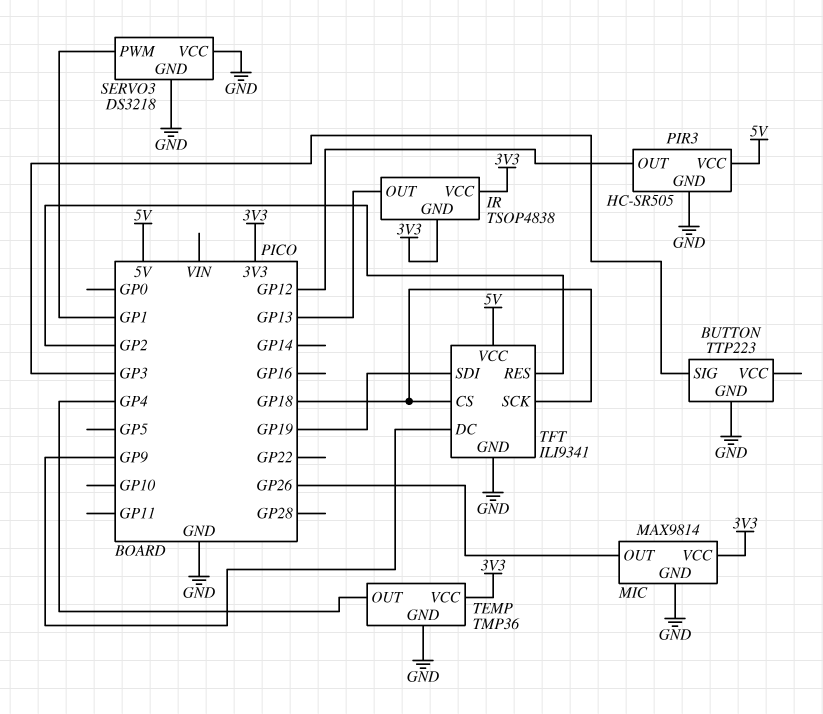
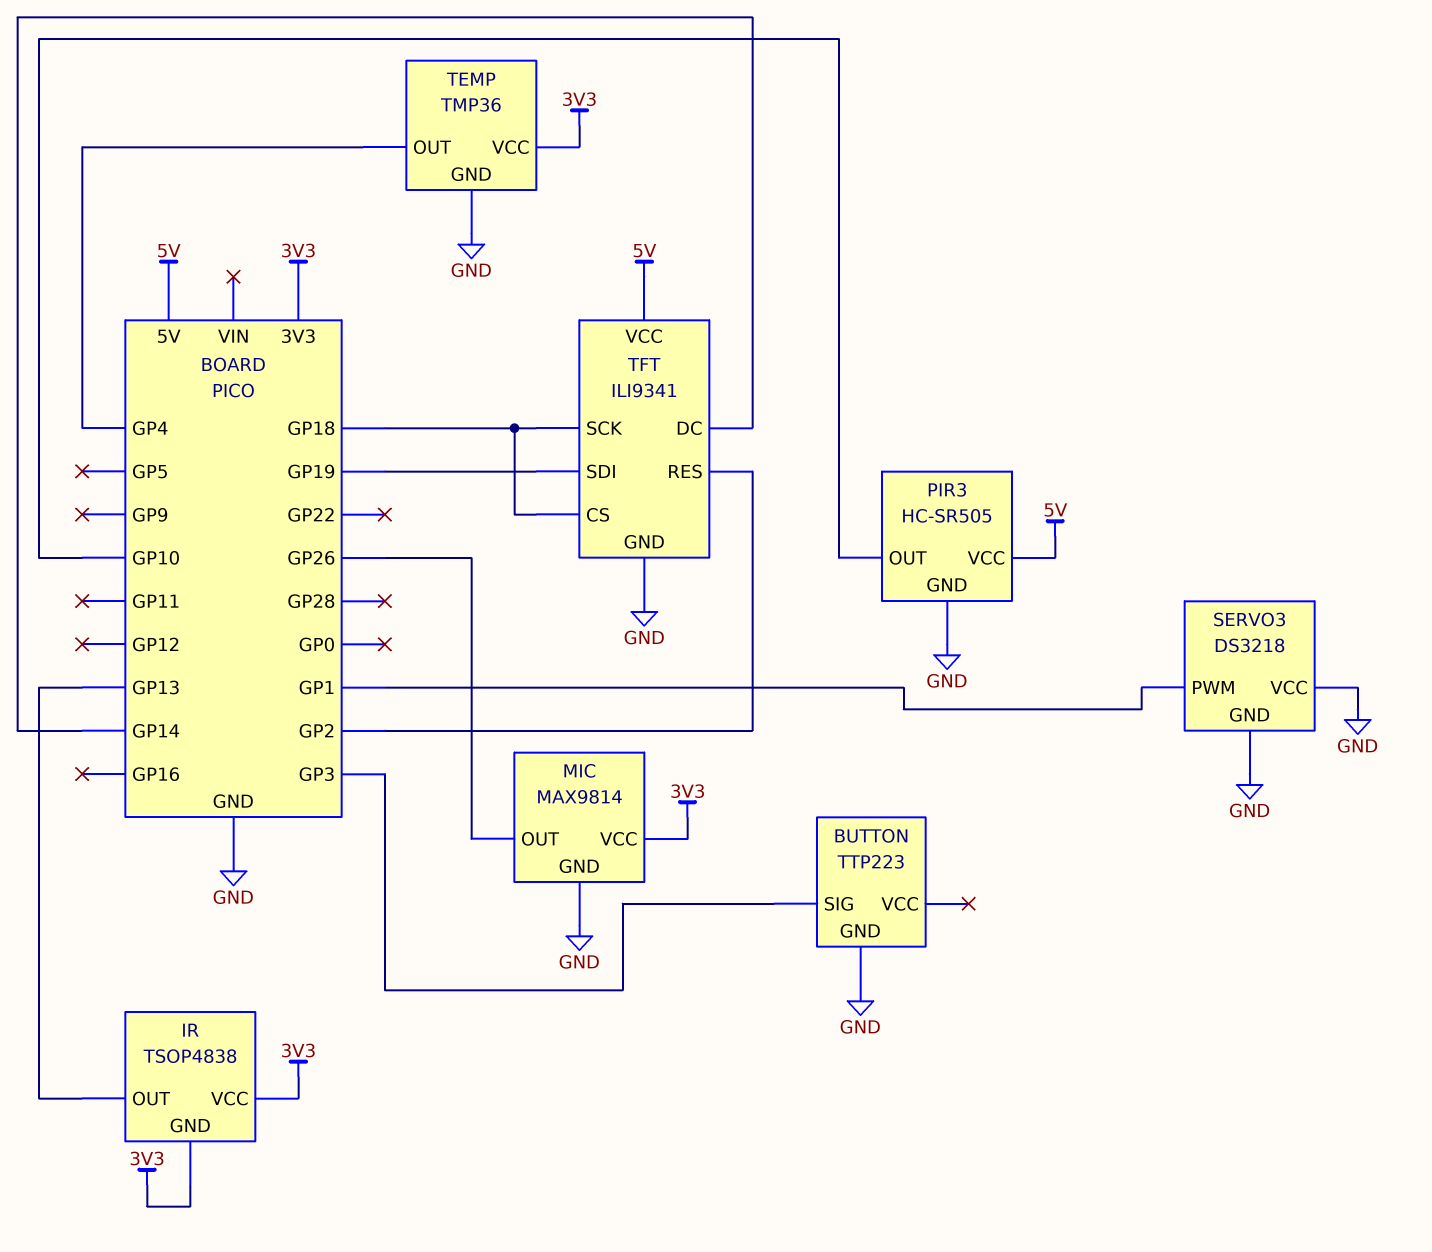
PIR3 pin OUT: GP12 -> GP10
TFT pin DC: GP9 -> GP14

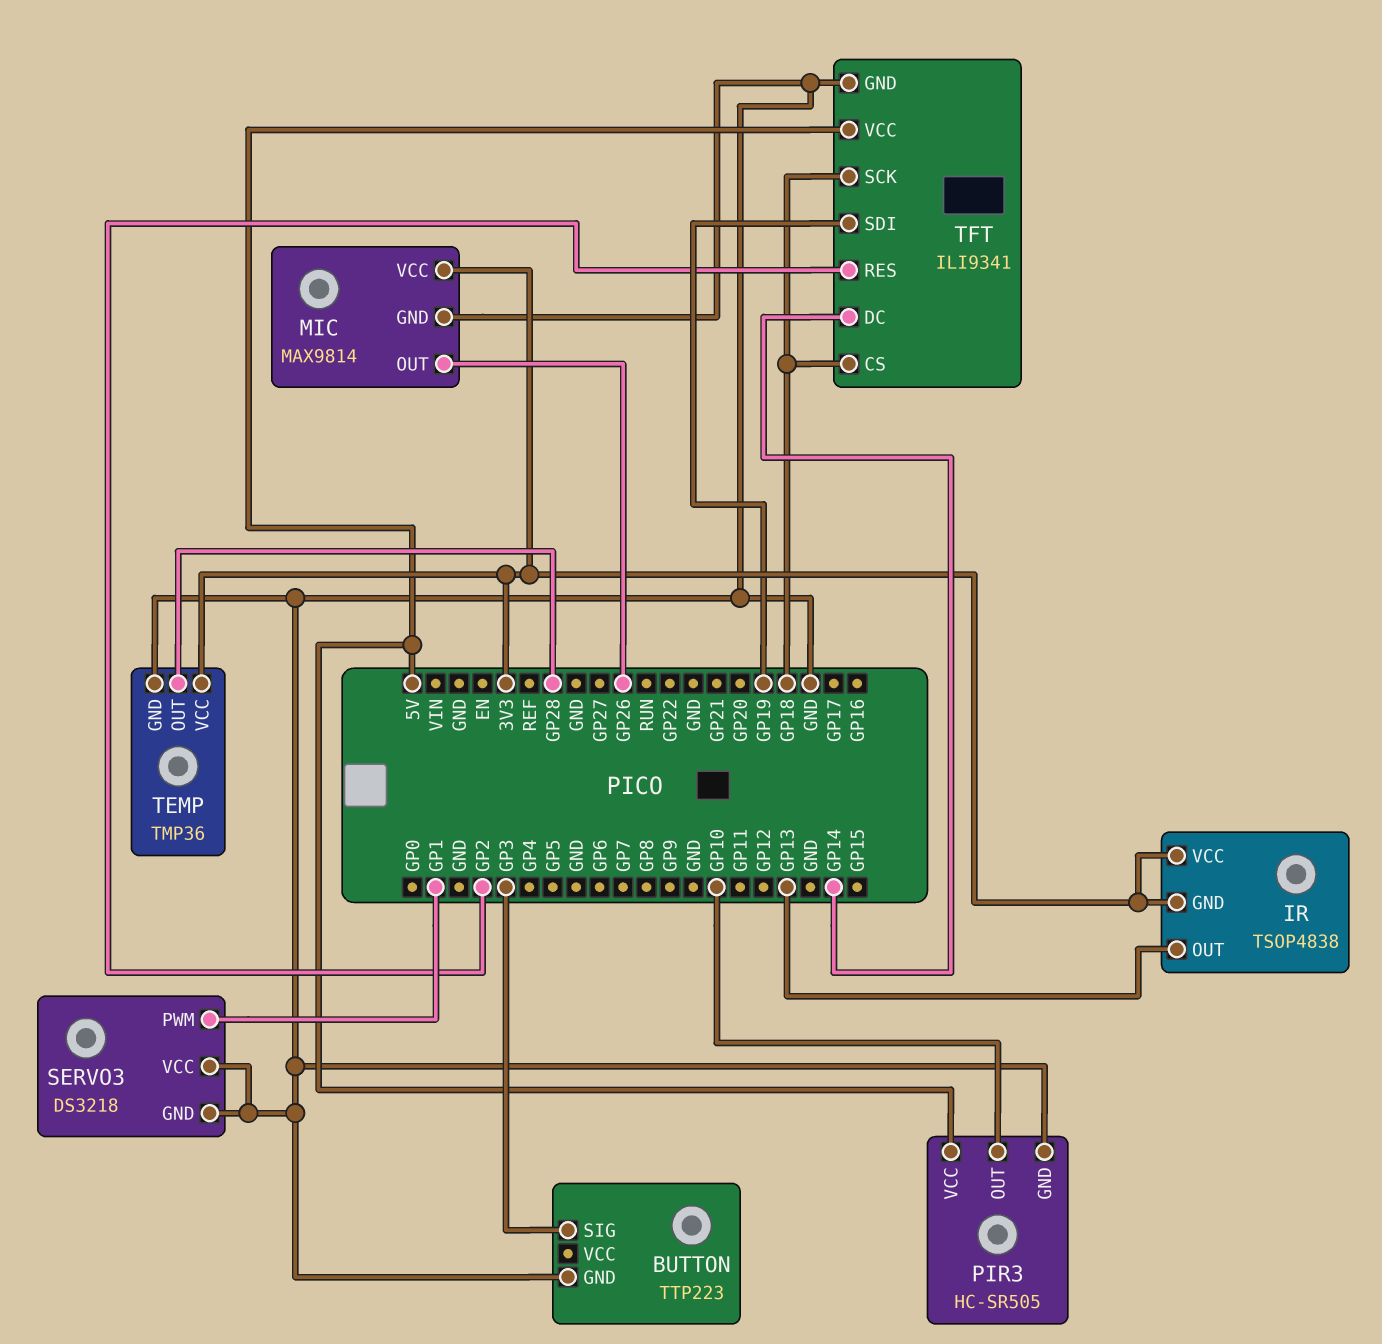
TEMP pin OUT: GP4 -> GP28

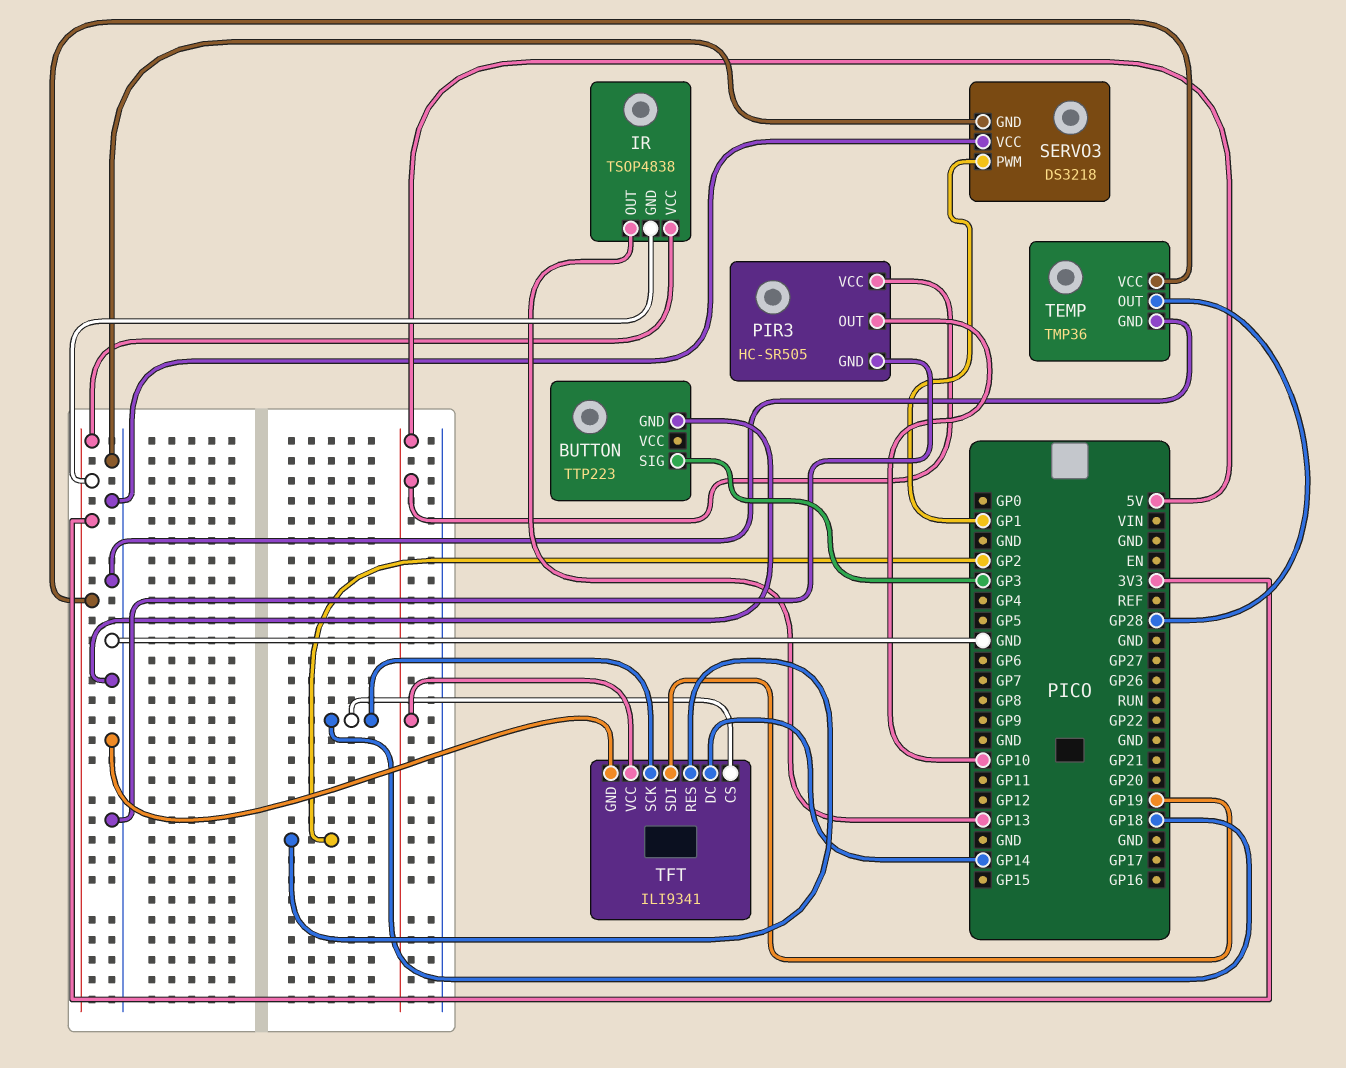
MIC: MAX9814 -> none
MIC pin GND: GND -> none
MIC pin OUT: GP26 -> none
MIC pin VCC: 3V3 -> none

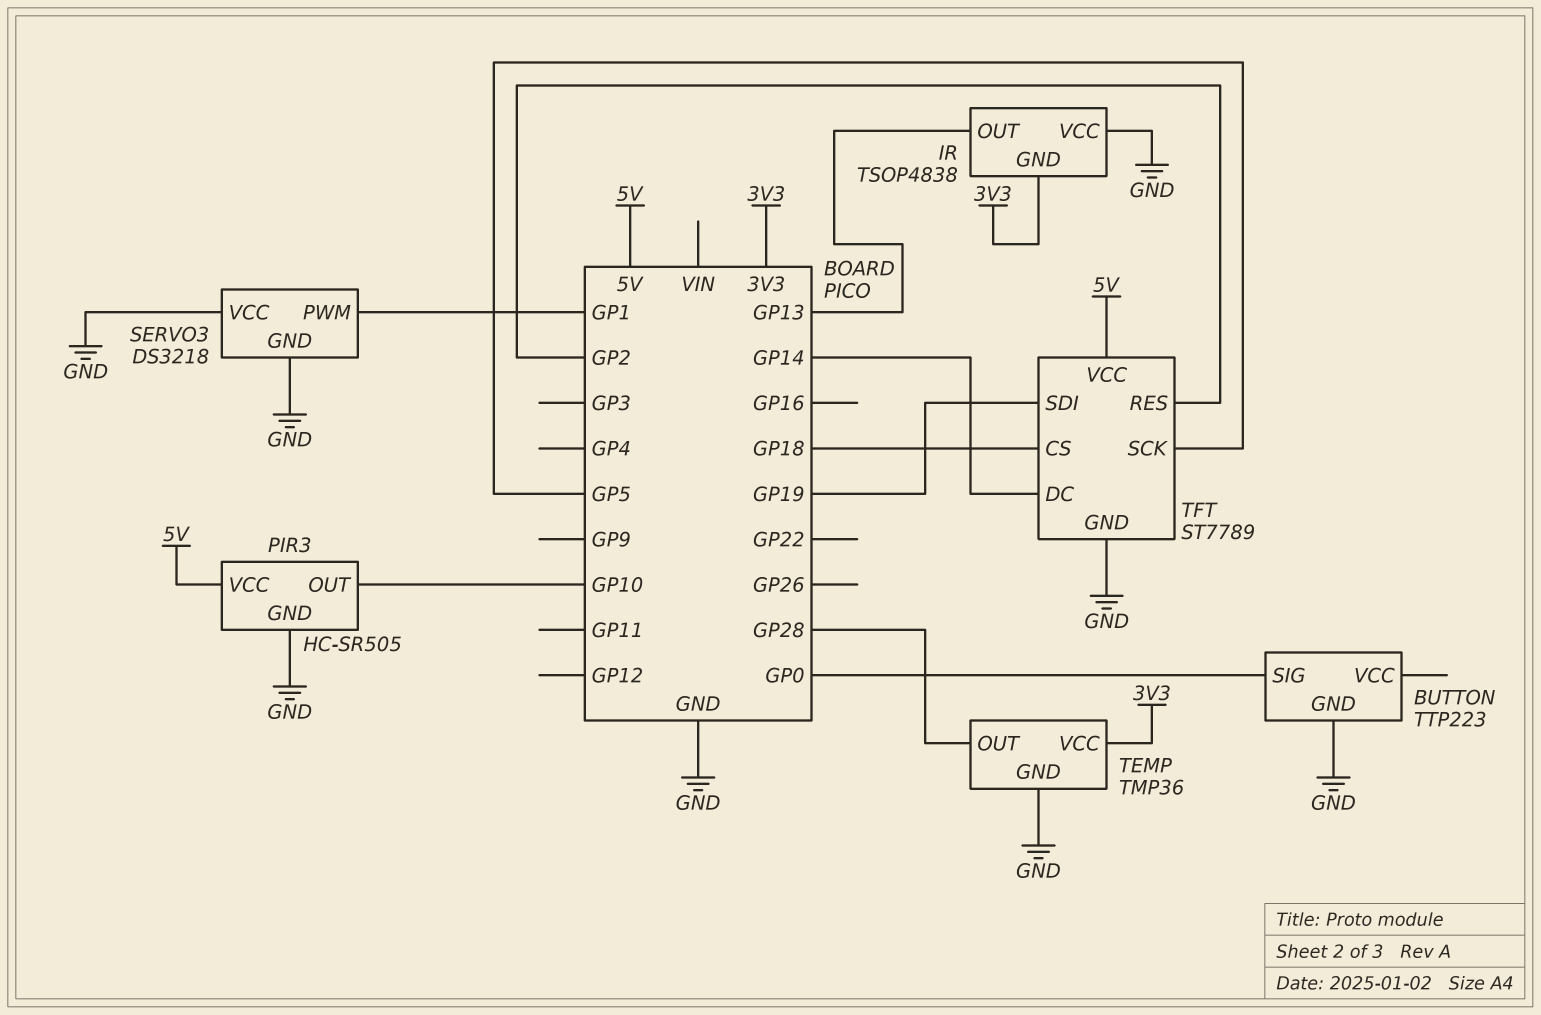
BUTTON pin SIG: GP3 -> GP0
IR pin VCC: 3V3 -> GND
TFT: ILI9341 -> ST7789
TFT pin SCK: GP18 -> GP5

